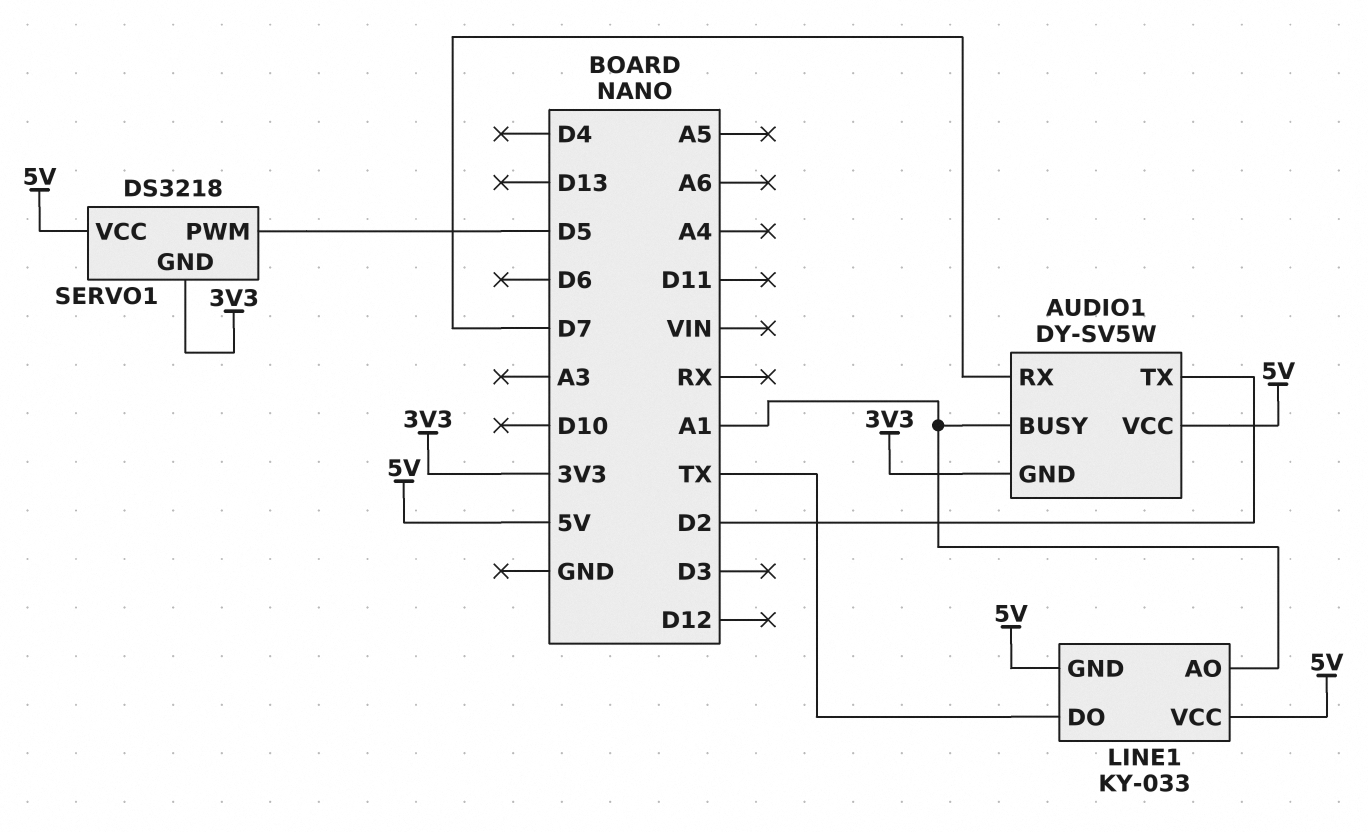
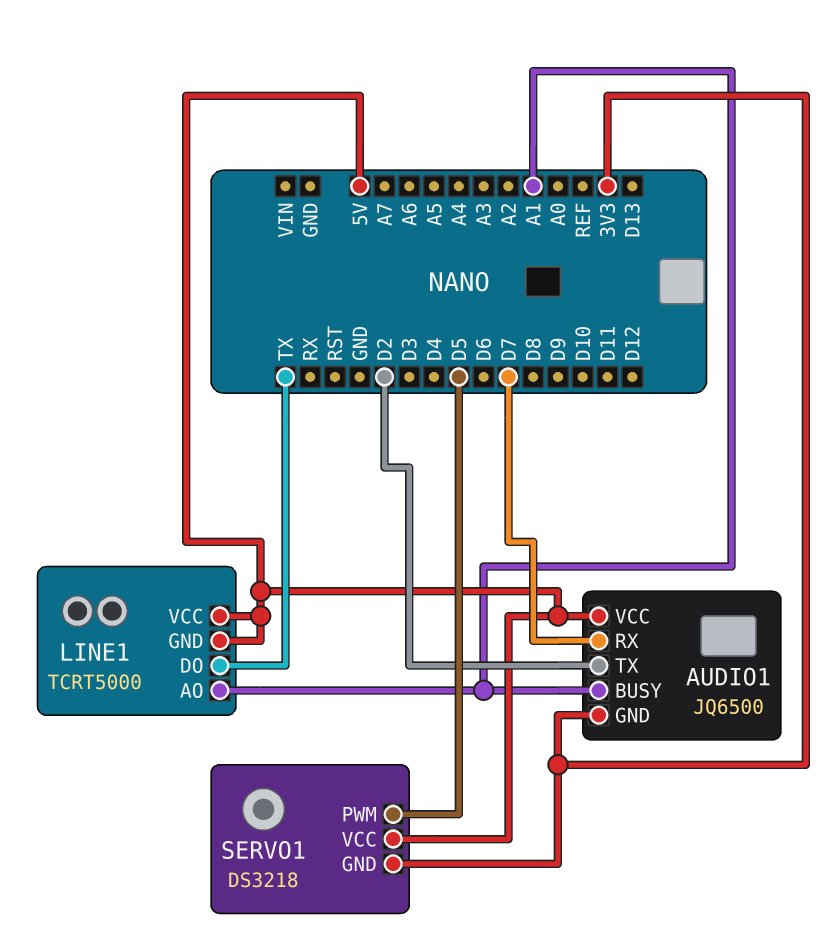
AUDIO1: DY-SV5W -> JQ6500
LINE1: KY-033 -> TCRT5000

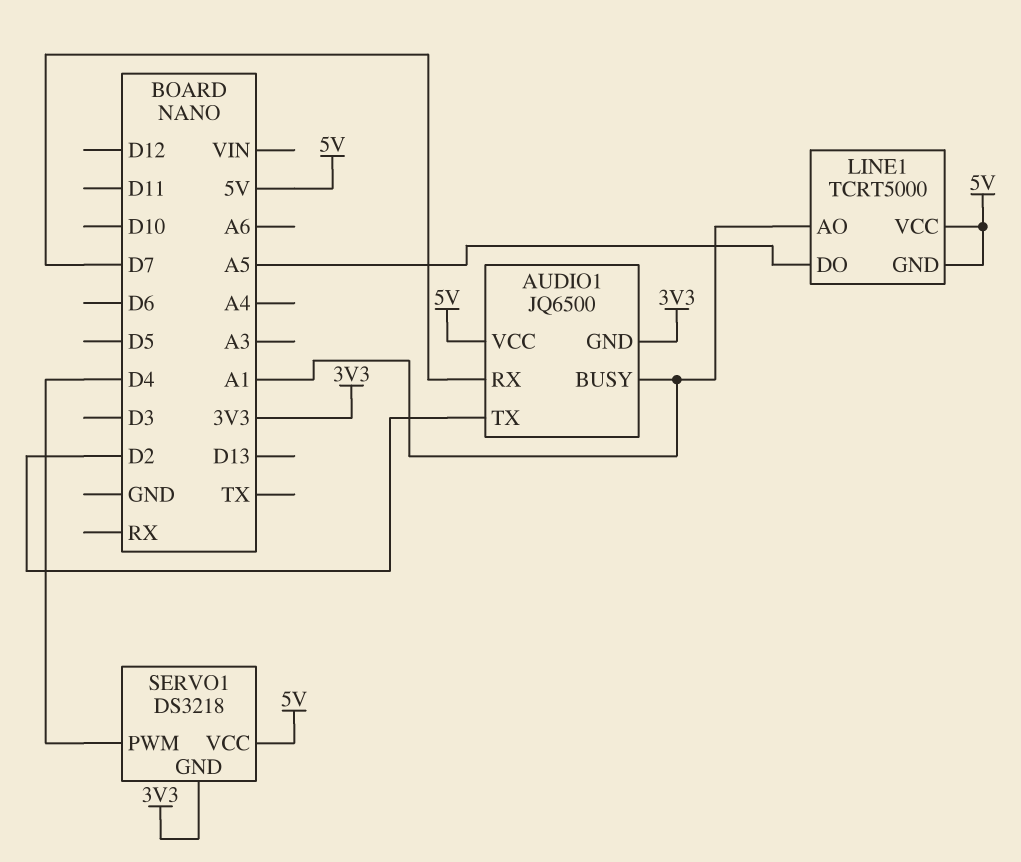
LINE1 pin DO: TX -> A5
SERVO1 pin PWM: D5 -> D4

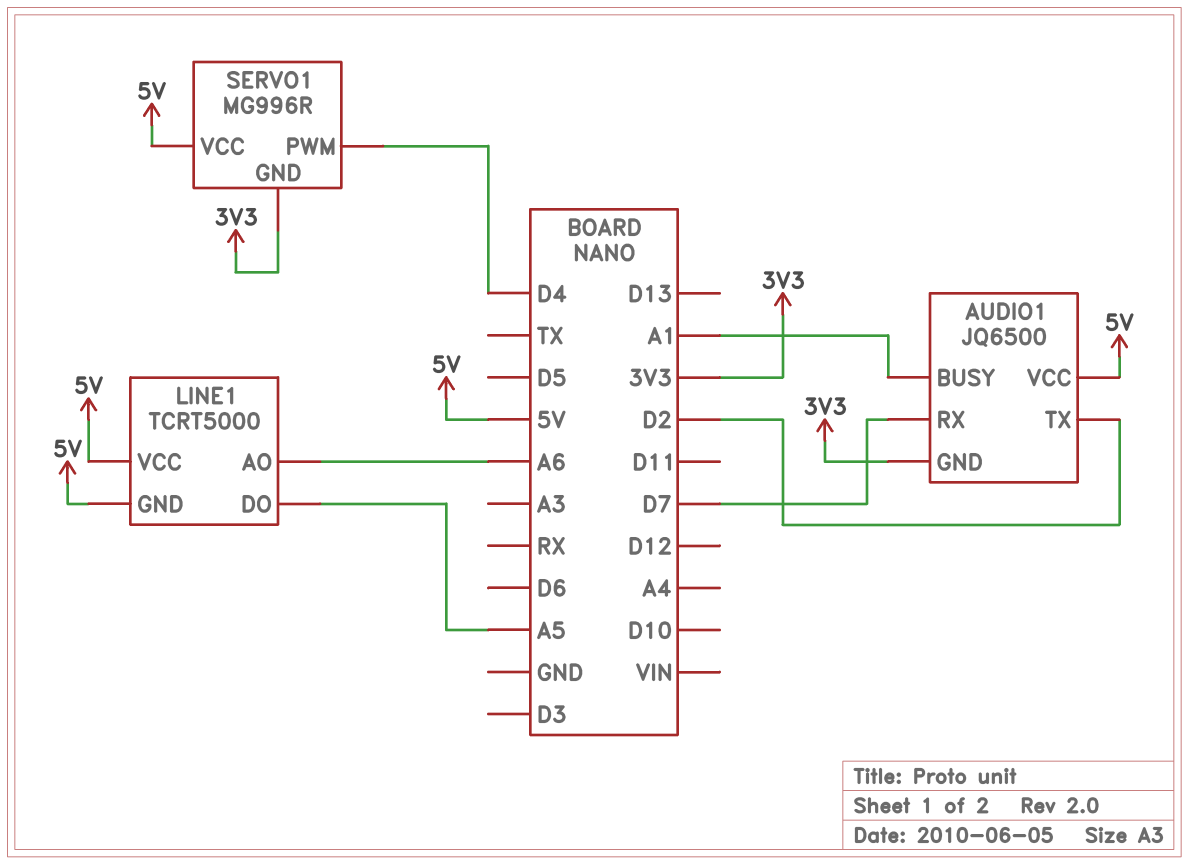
LINE1 pin AO: A1 -> A6
SERVO1: DS3218 -> MG996R

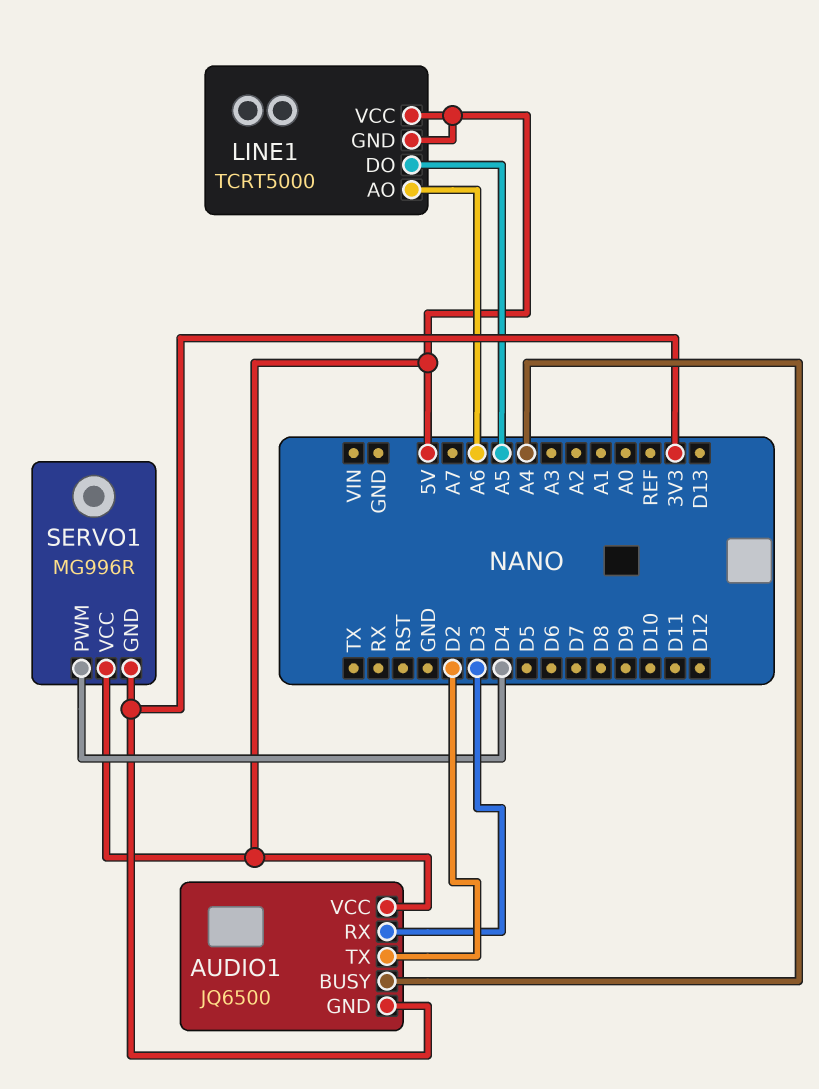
AUDIO1 pin BUSY: A1 -> A4
AUDIO1 pin RX: D7 -> D3

